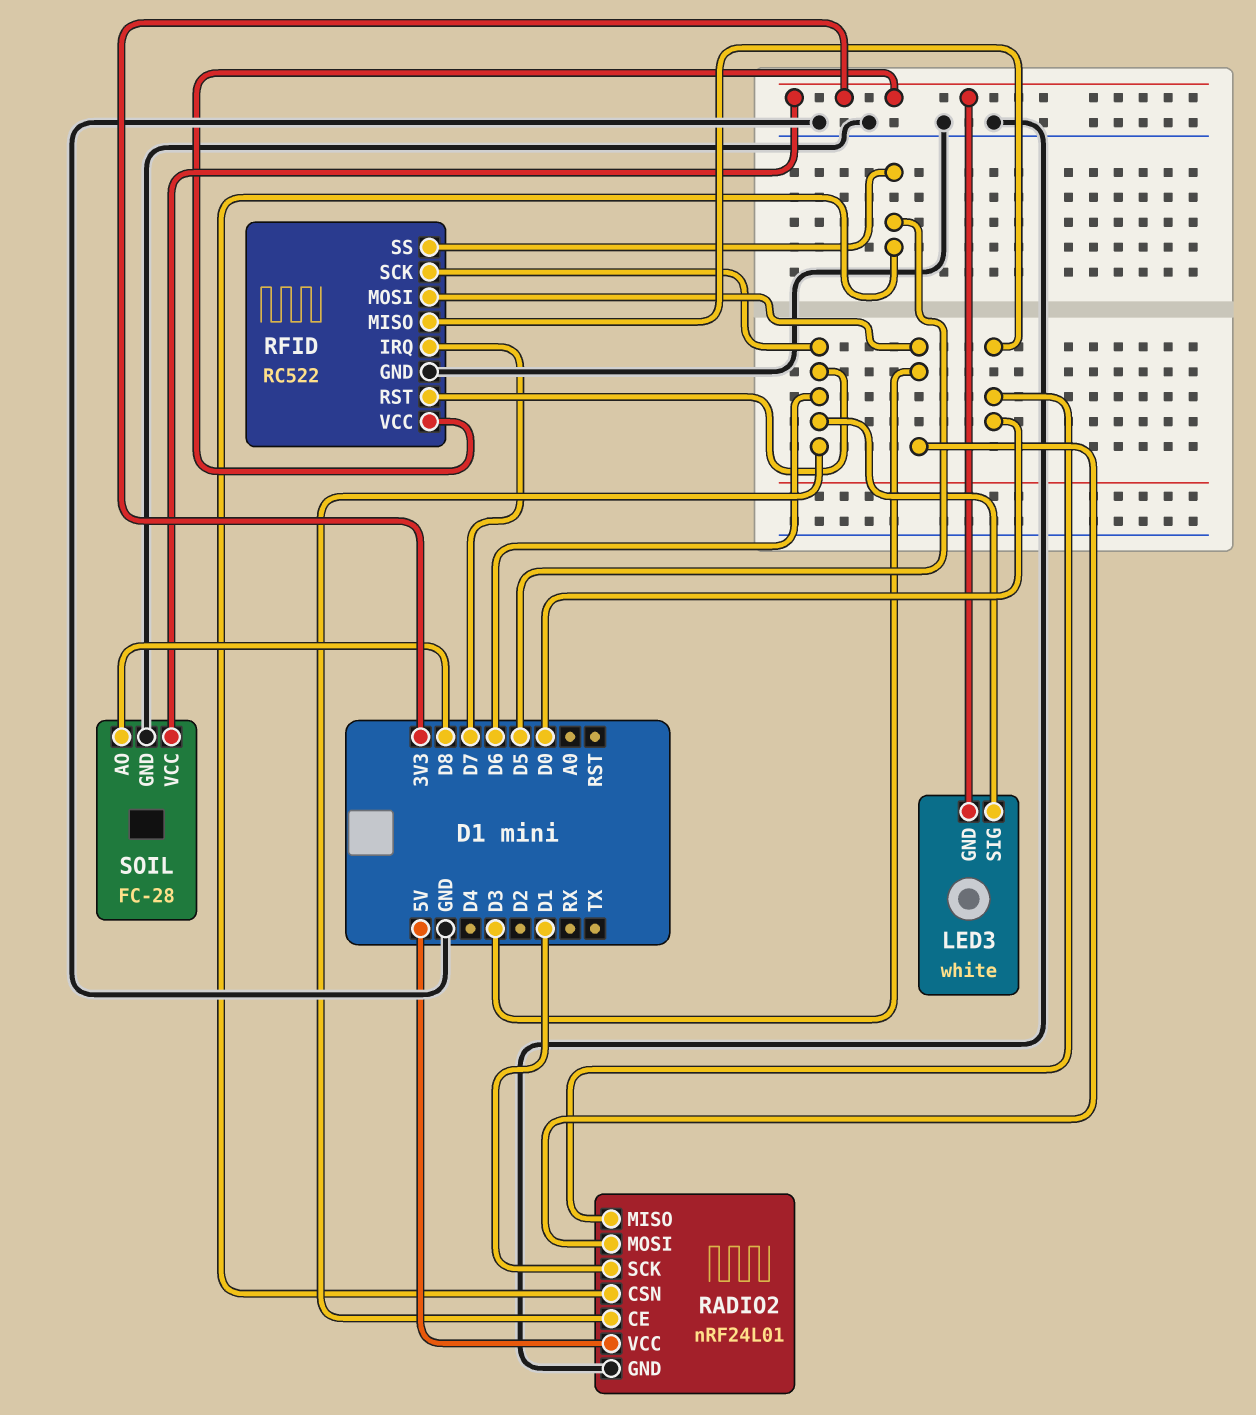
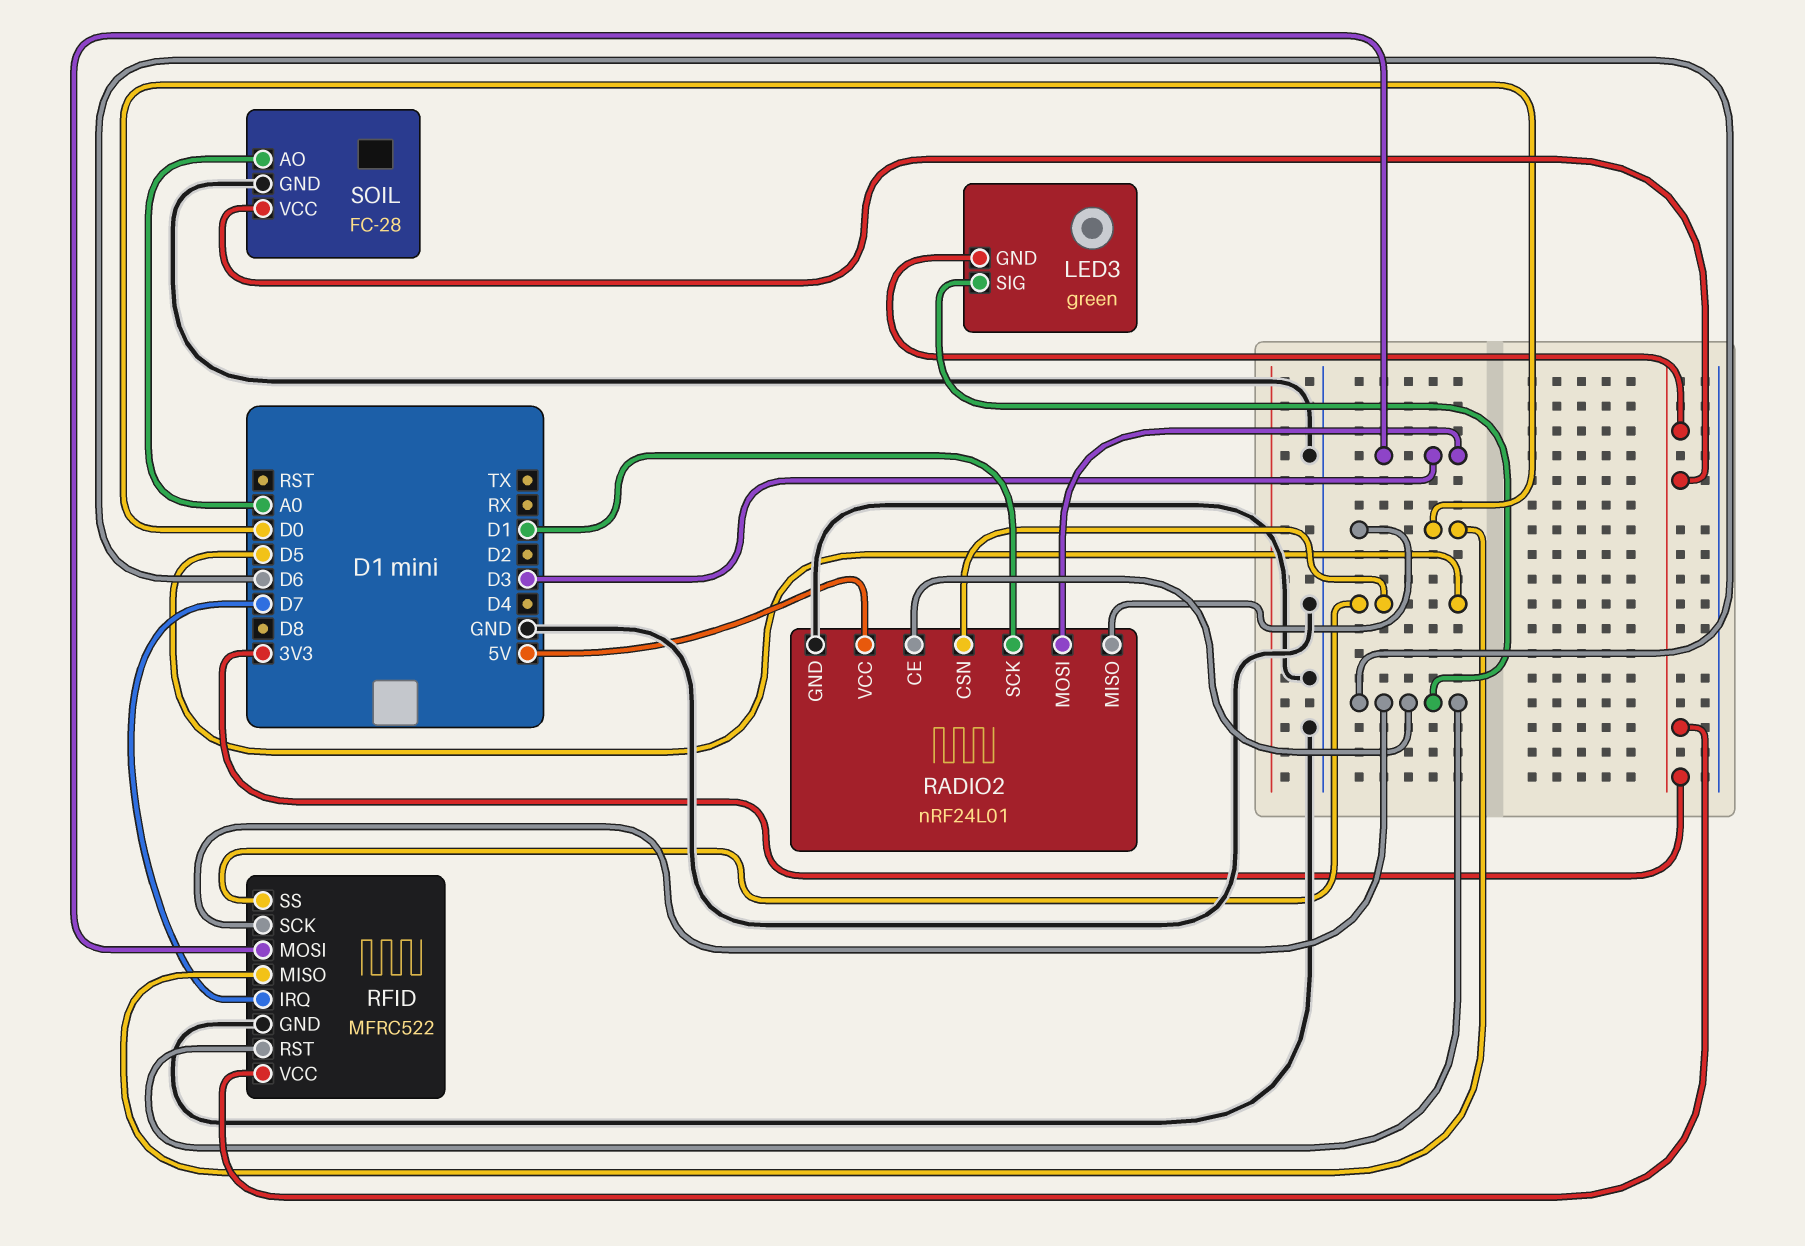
LED3: white -> green
RFID: RC522 -> MFRC522
SOIL pin AO: D8 -> A0

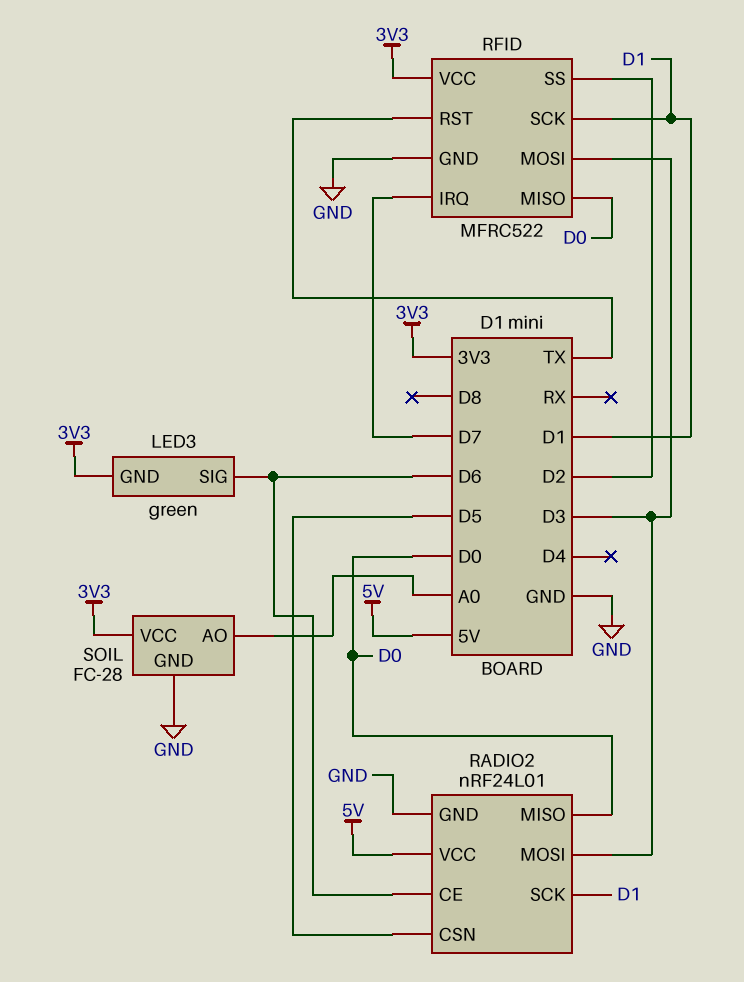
RFID pin RST: D6 -> TX
RFID pin SCK: D6 -> D1
RFID pin SS: D5 -> D2

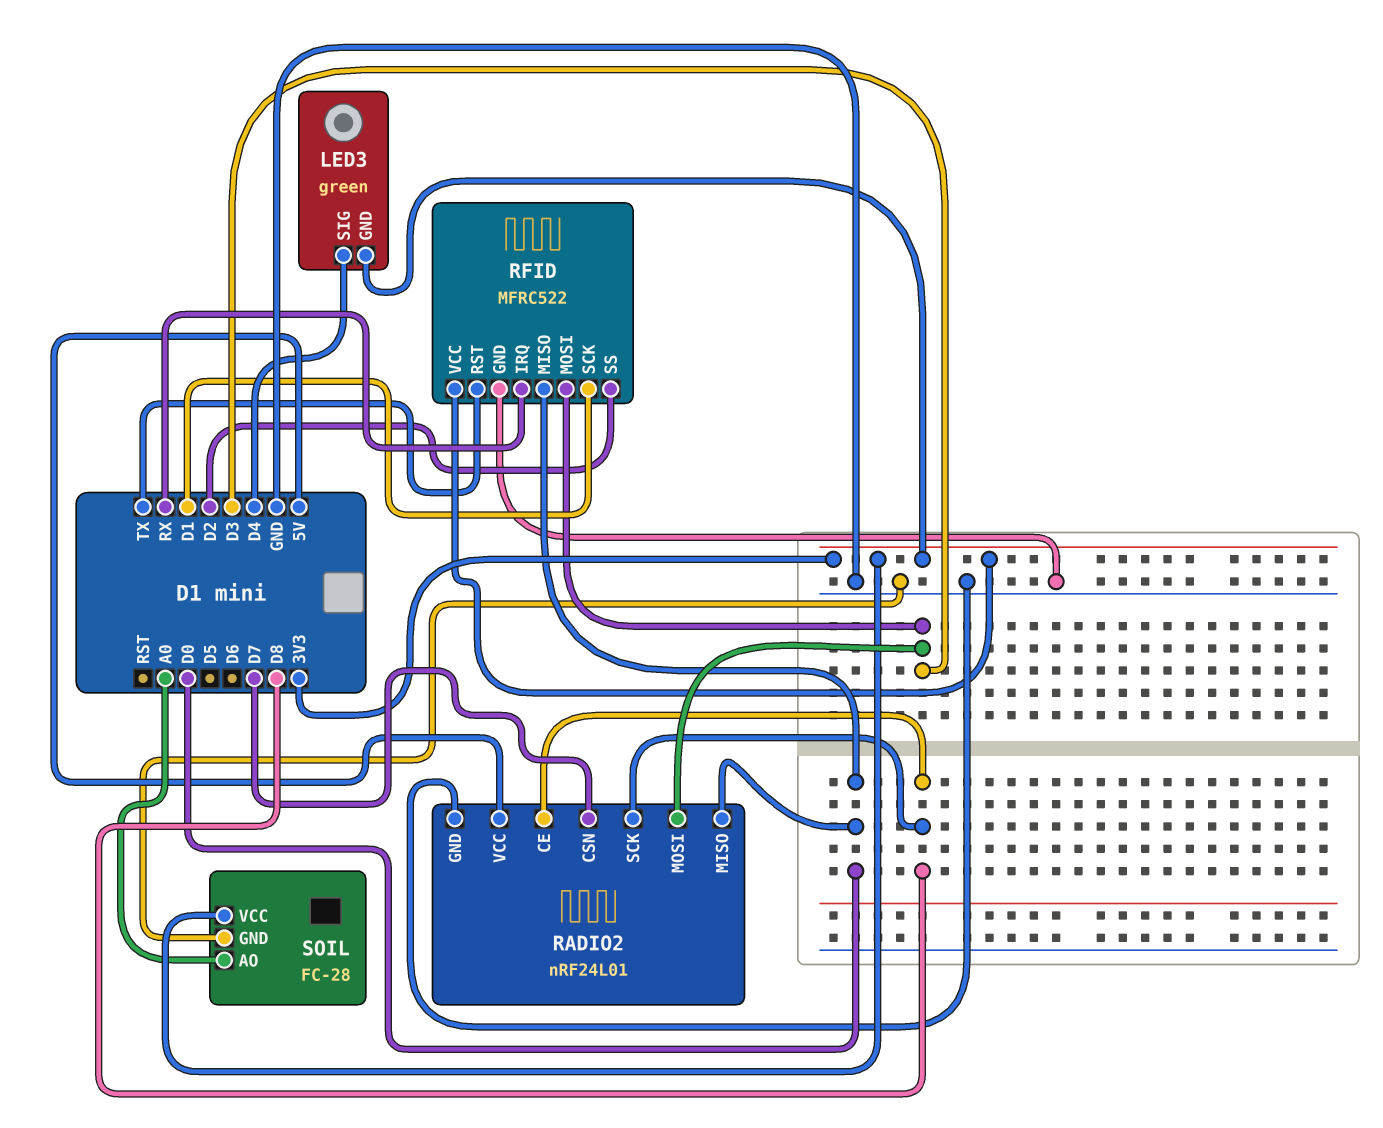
LED3 pin SIG: D6 -> D4
RADIO2 pin CE: D6 -> D8
RADIO2 pin CSN: D5 -> D7
RADIO2 pin SCK: D1 -> D8
RFID pin IRQ: D7 -> RX

